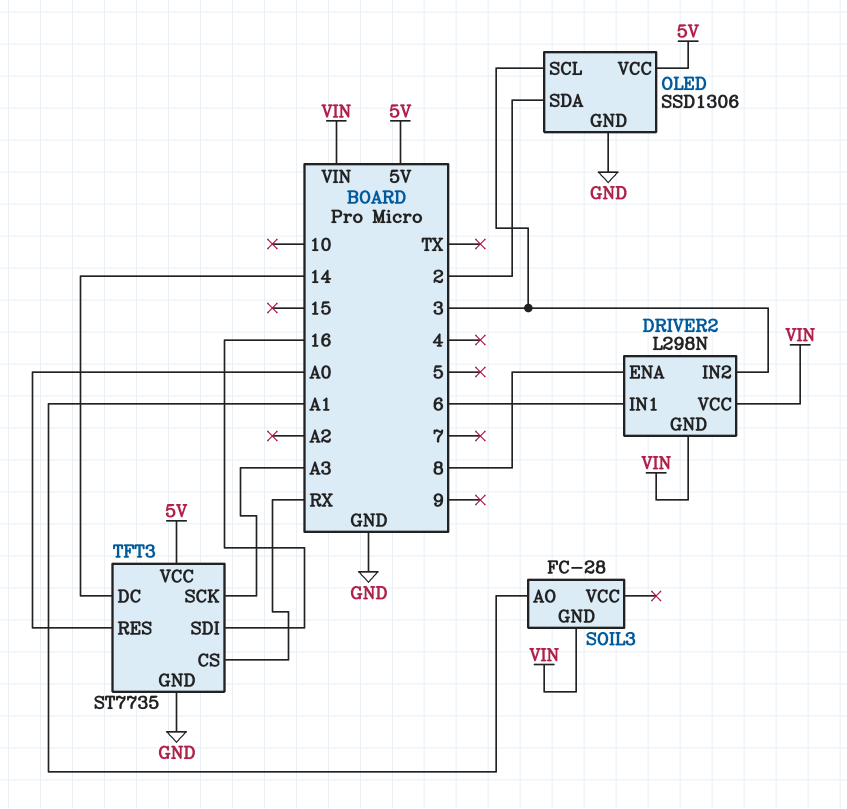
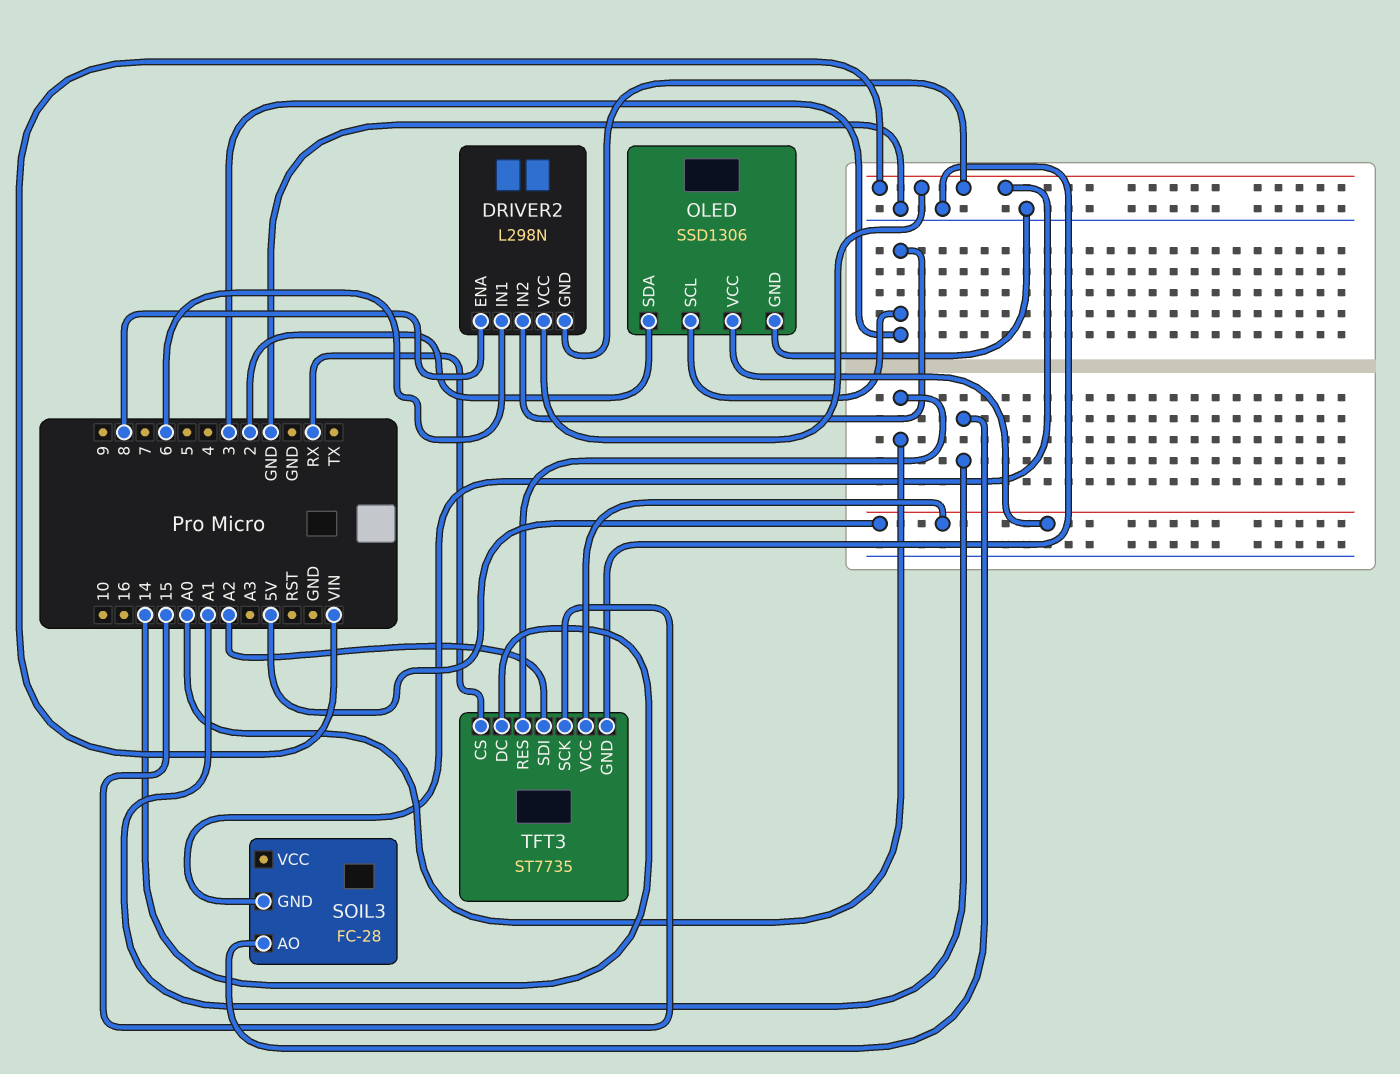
TFT3 pin SCK: A3 -> 15
TFT3 pin SDI: 16 -> A2

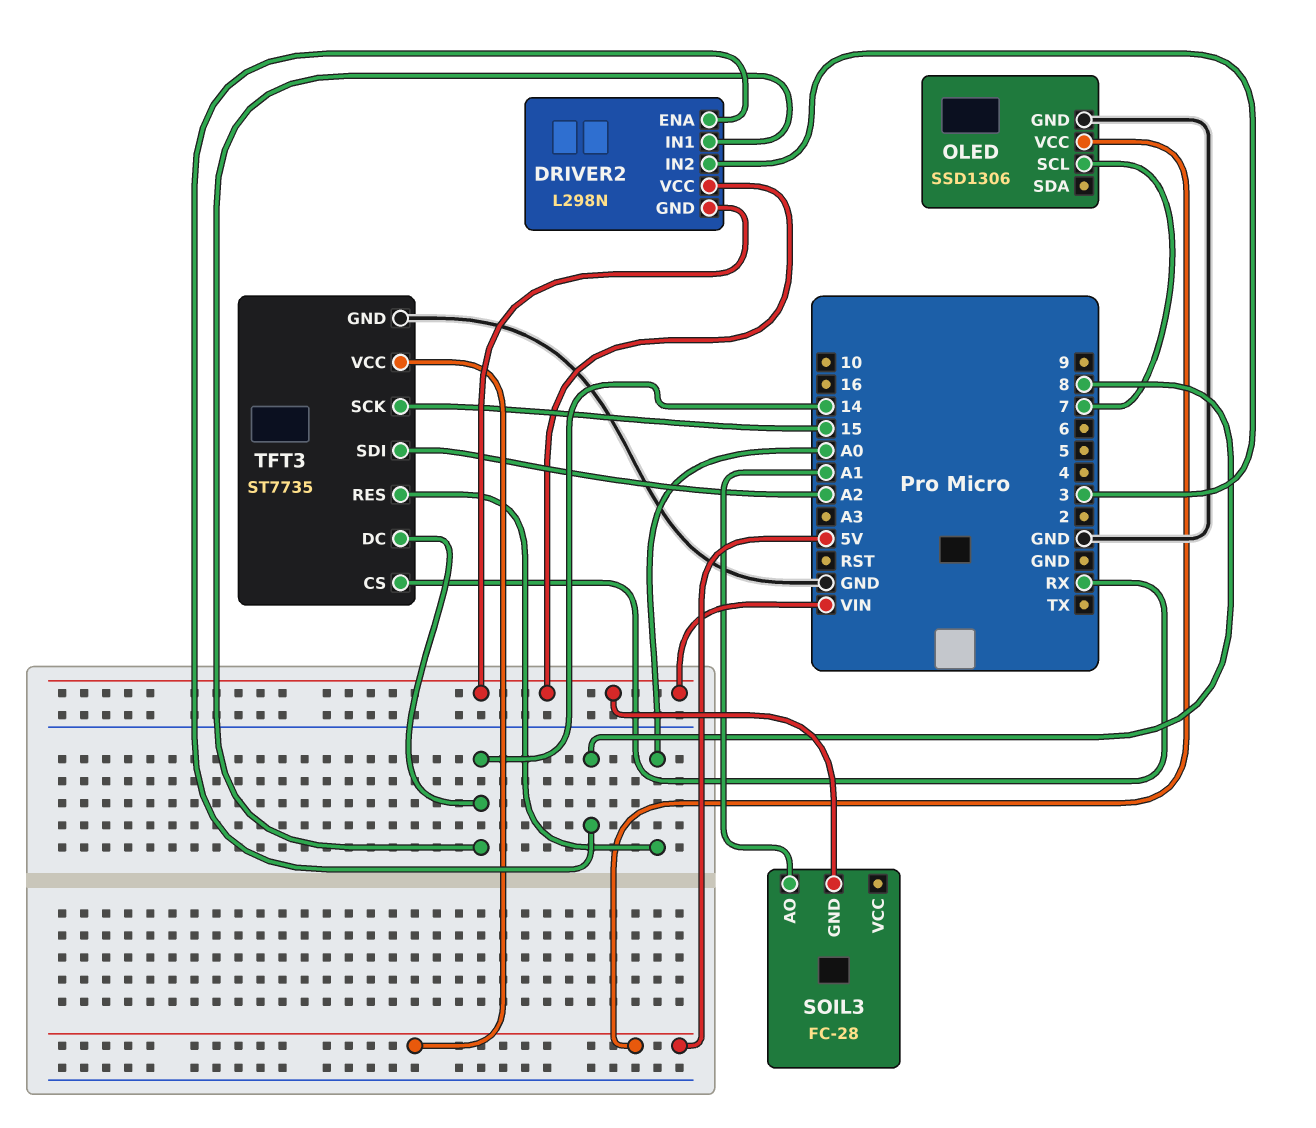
DRIVER2 pin IN1: 6 -> 14
OLED pin SCL: 3 -> 7
OLED pin SDA: 2 -> none

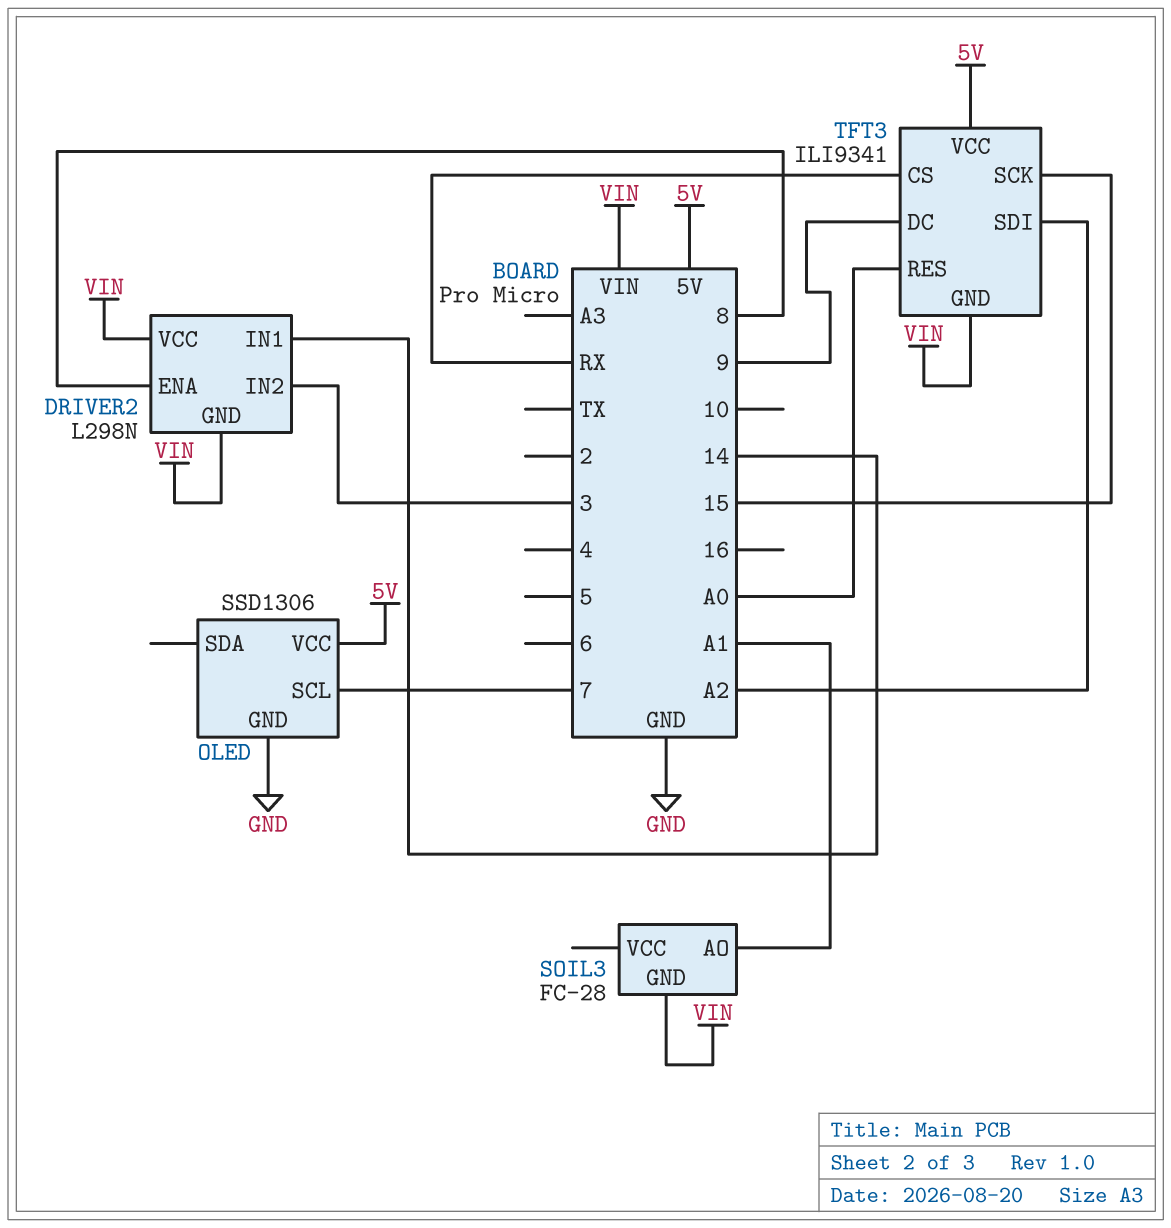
TFT3: ST7735 -> ILI9341
TFT3 pin DC: 14 -> 9
TFT3 pin GND: GND -> VIN

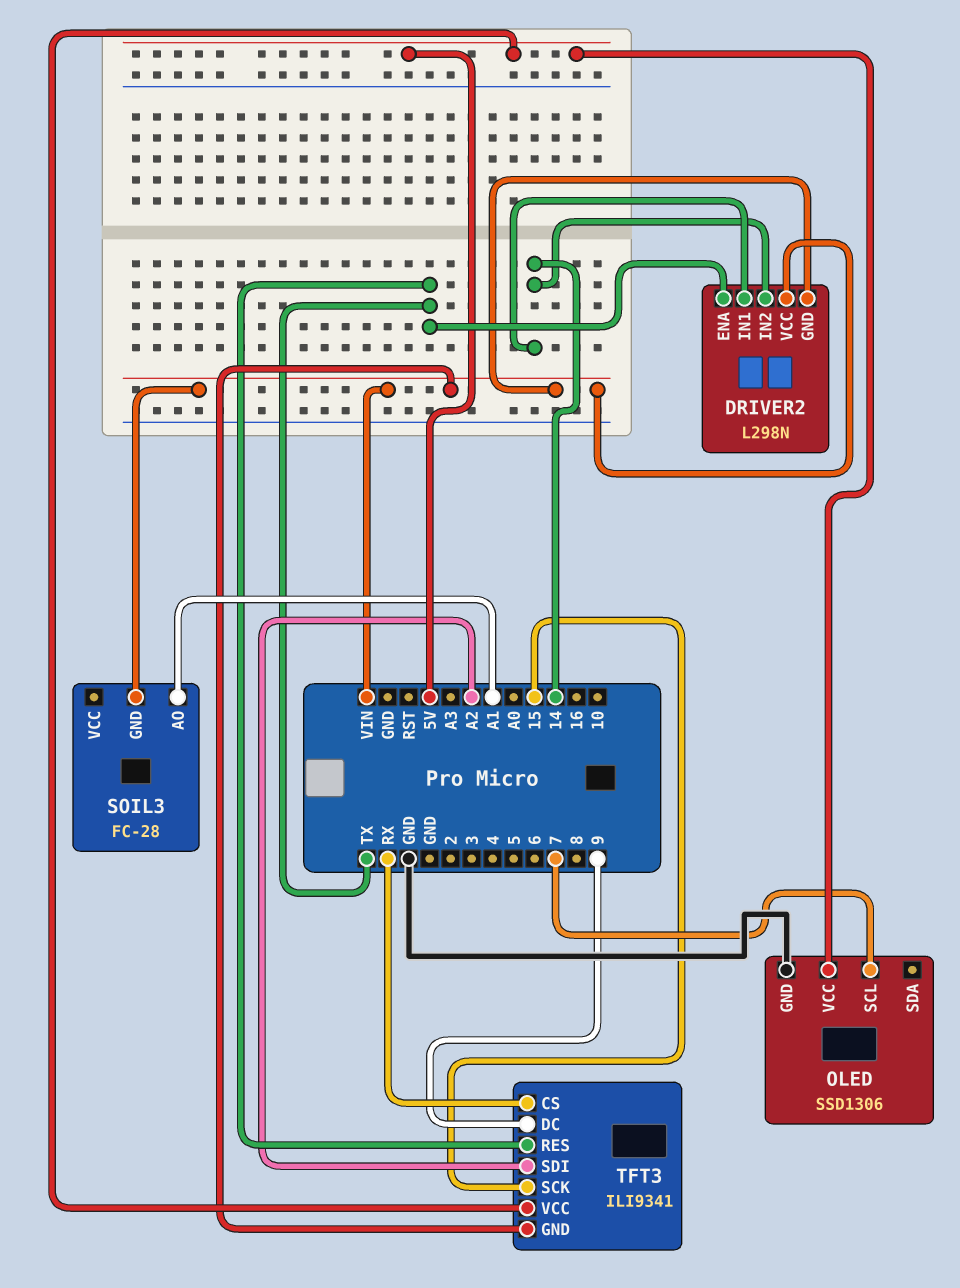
DRIVER2 pin ENA: 8 -> TX
DRIVER2 pin IN2: 3 -> 14
TFT3 pin RES: A0 -> TX

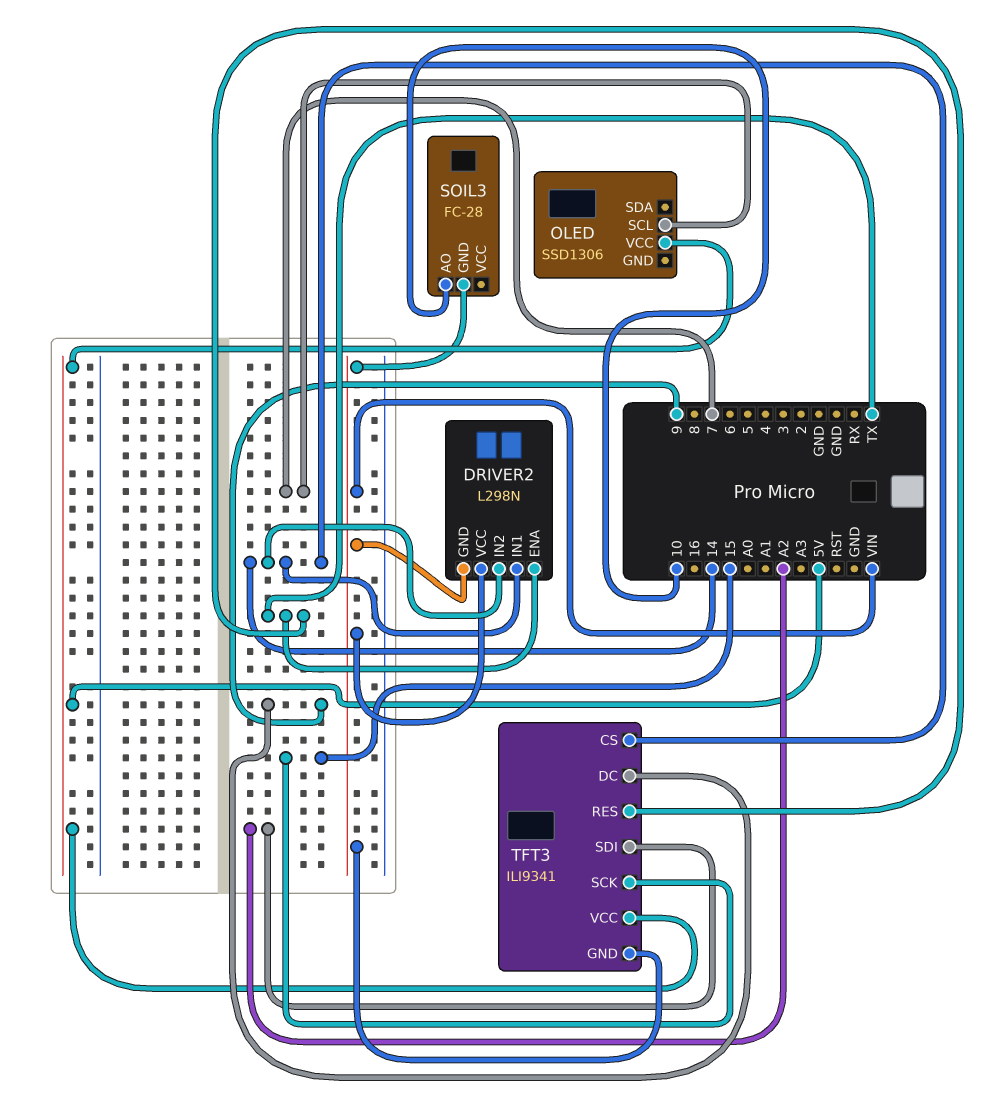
OLED pin GND: GND -> none
SOIL3 pin AO: A1 -> 10
TFT3 pin CS: RX -> 14

